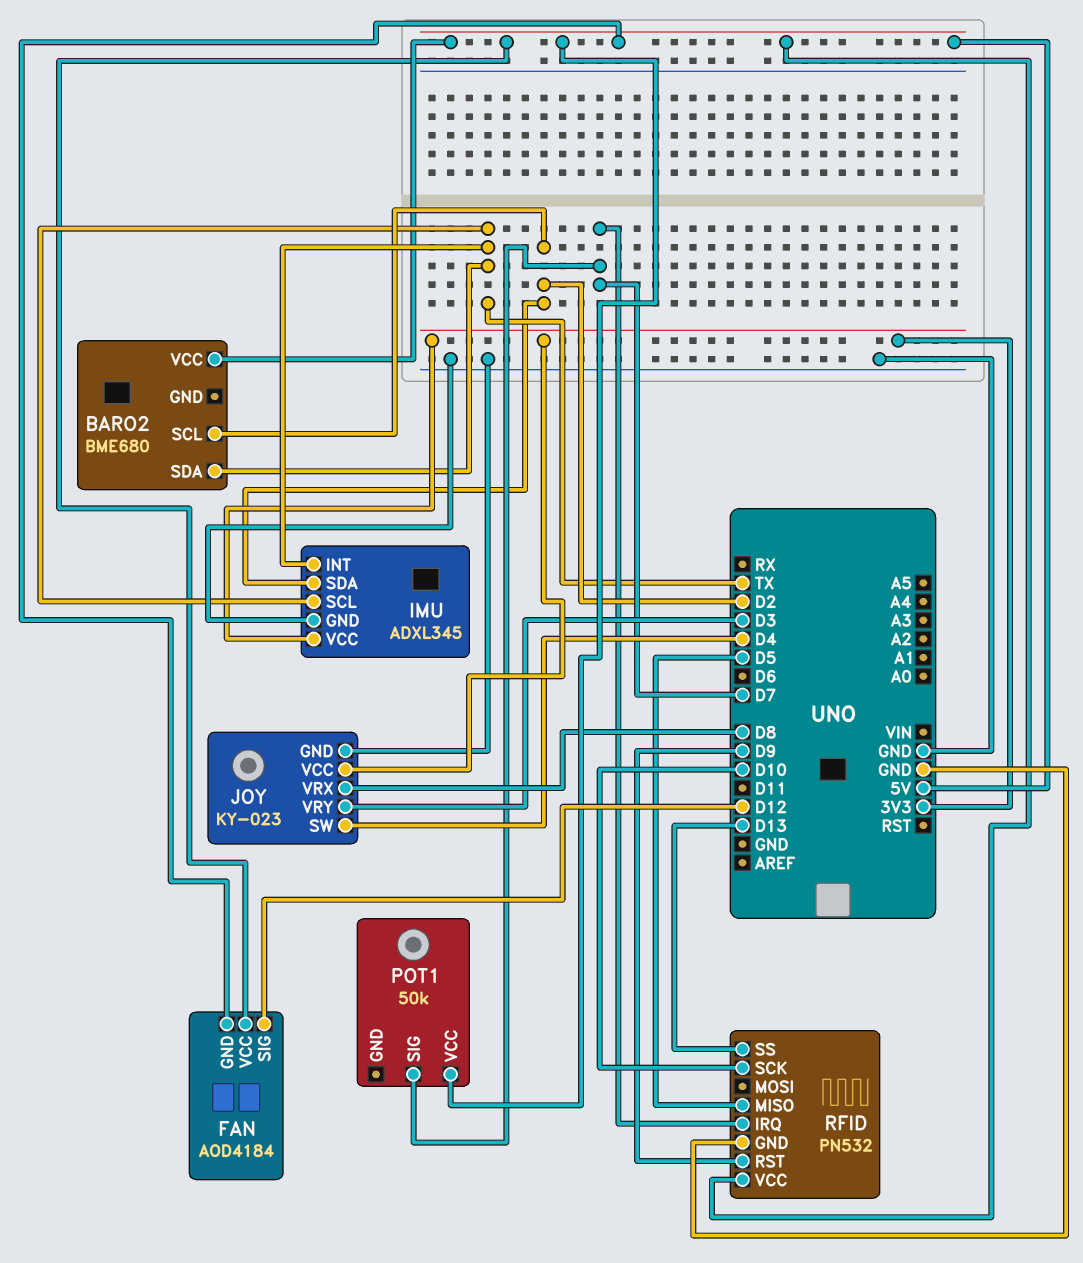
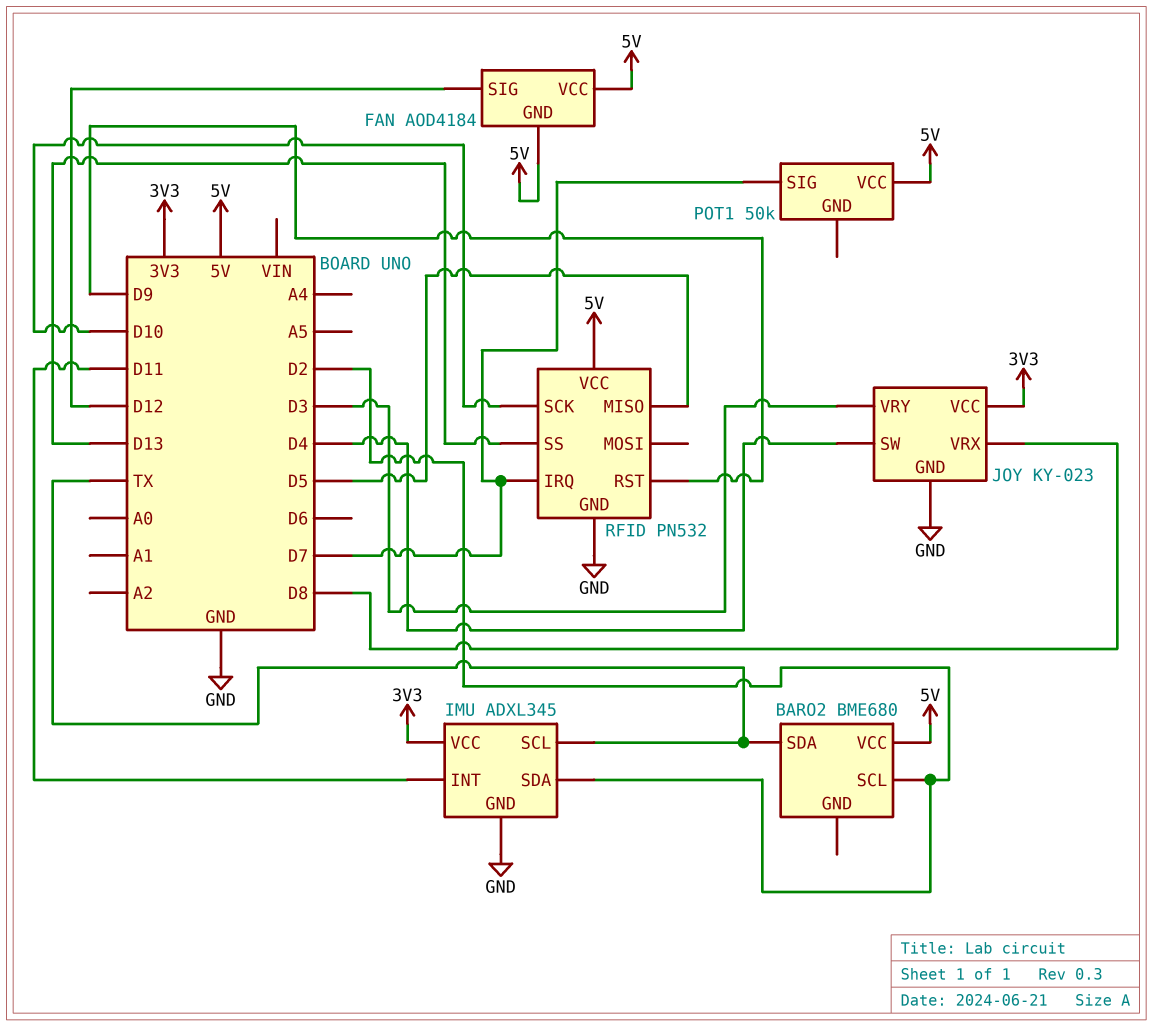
IMU pin INT: TX -> D11

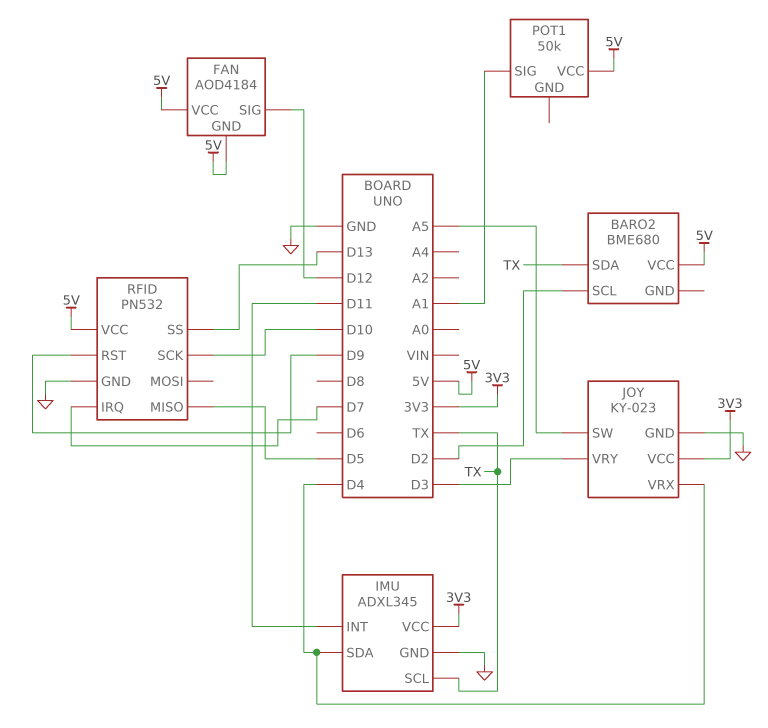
IMU pin SDA: D2 -> D4
JOY pin SW: D4 -> A5
JOY pin VRX: D8 -> D4
POT1 pin SIG: D7 -> A1

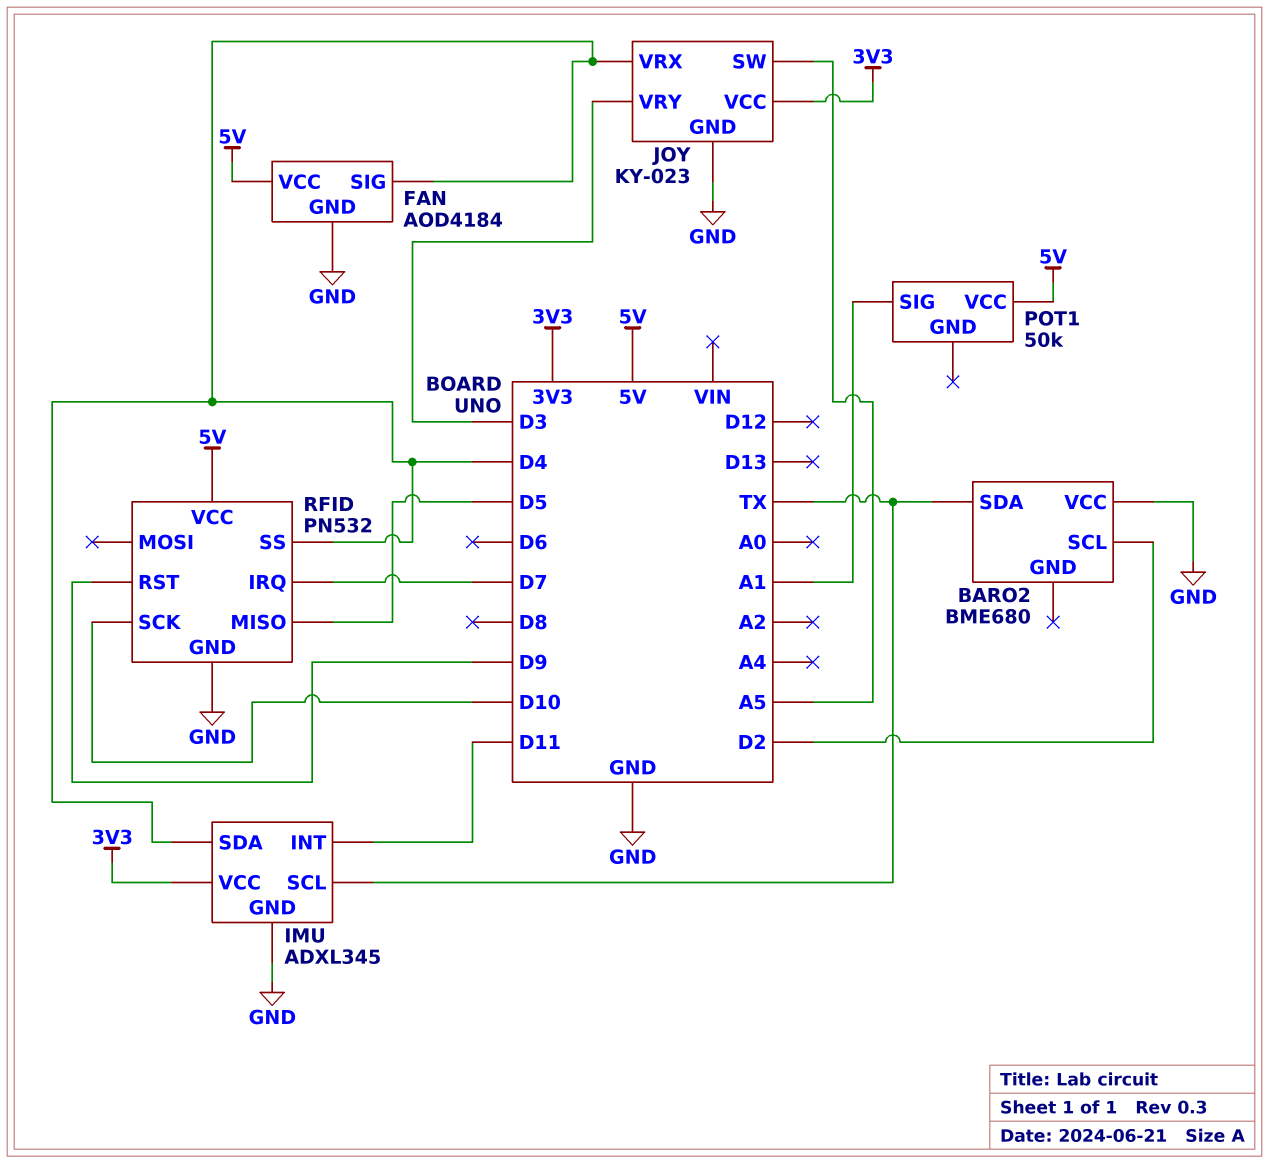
BARO2 pin VCC: 5V -> GND
FAN pin GND: 5V -> GND
FAN pin SIG: D12 -> D4
RFID pin SS: D13 -> D4

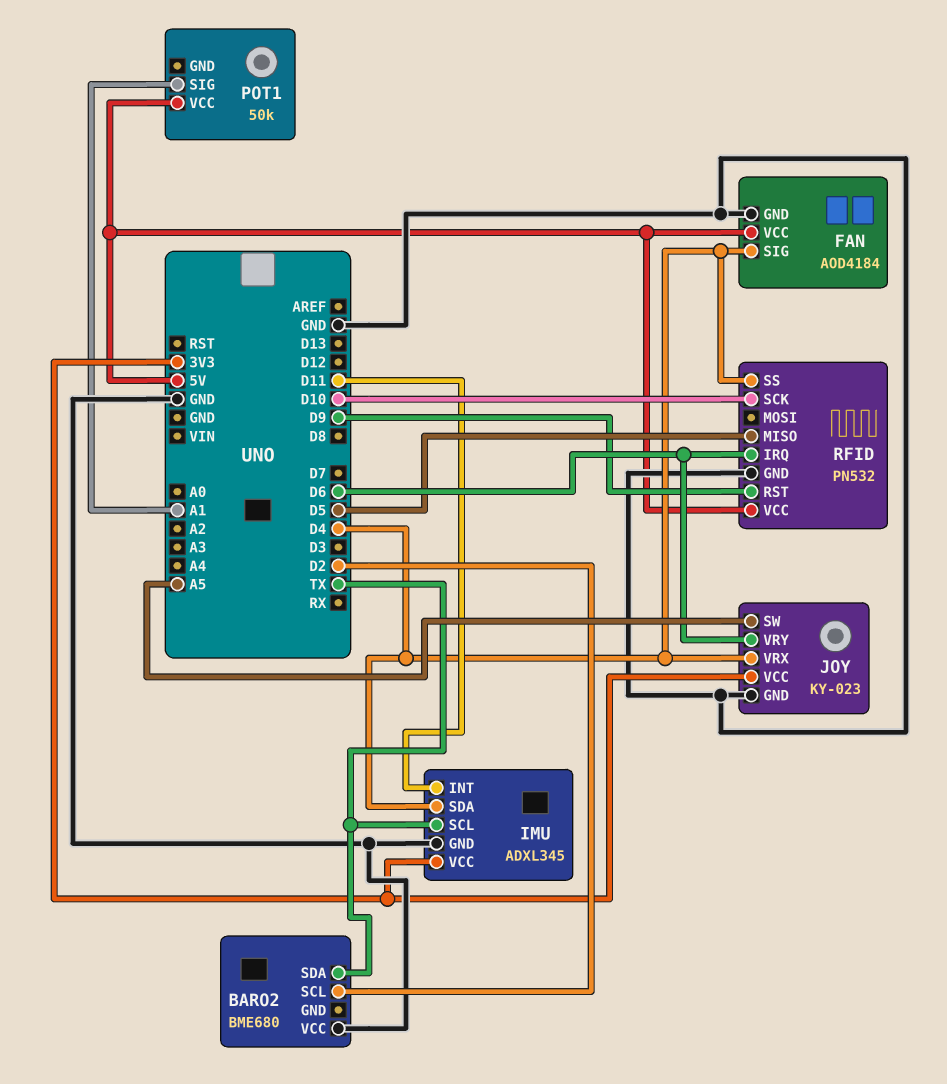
JOY pin VRY: D3 -> D6
RFID pin IRQ: D7 -> D6

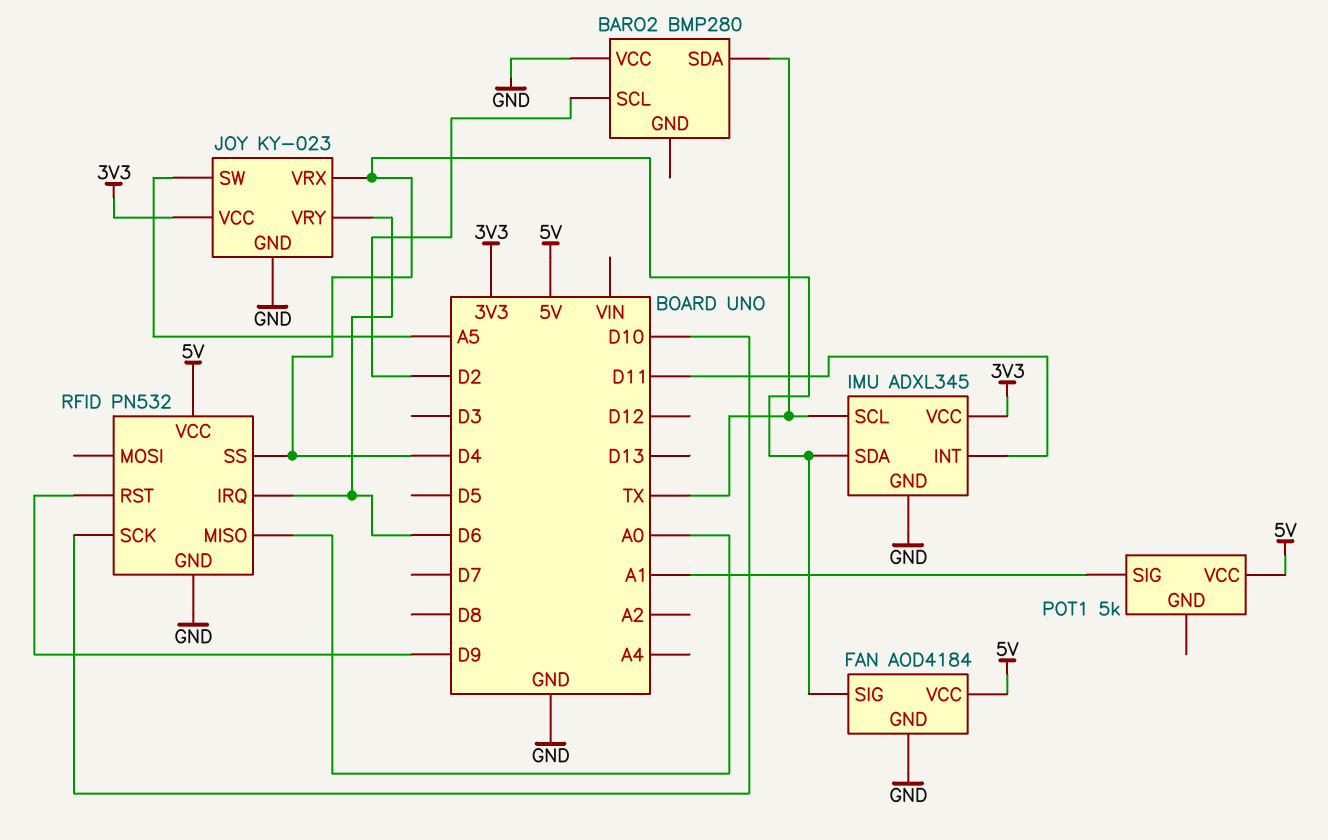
BARO2: BME680 -> BMP280
POT1: 50k -> 5k
RFID pin MISO: D5 -> A0

